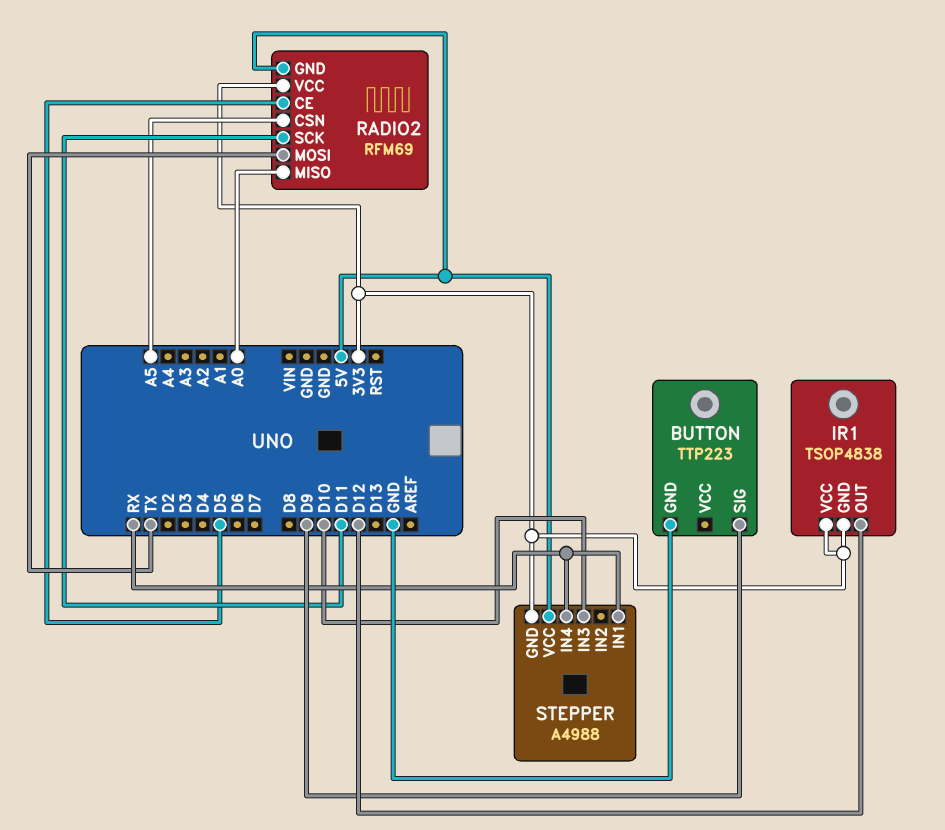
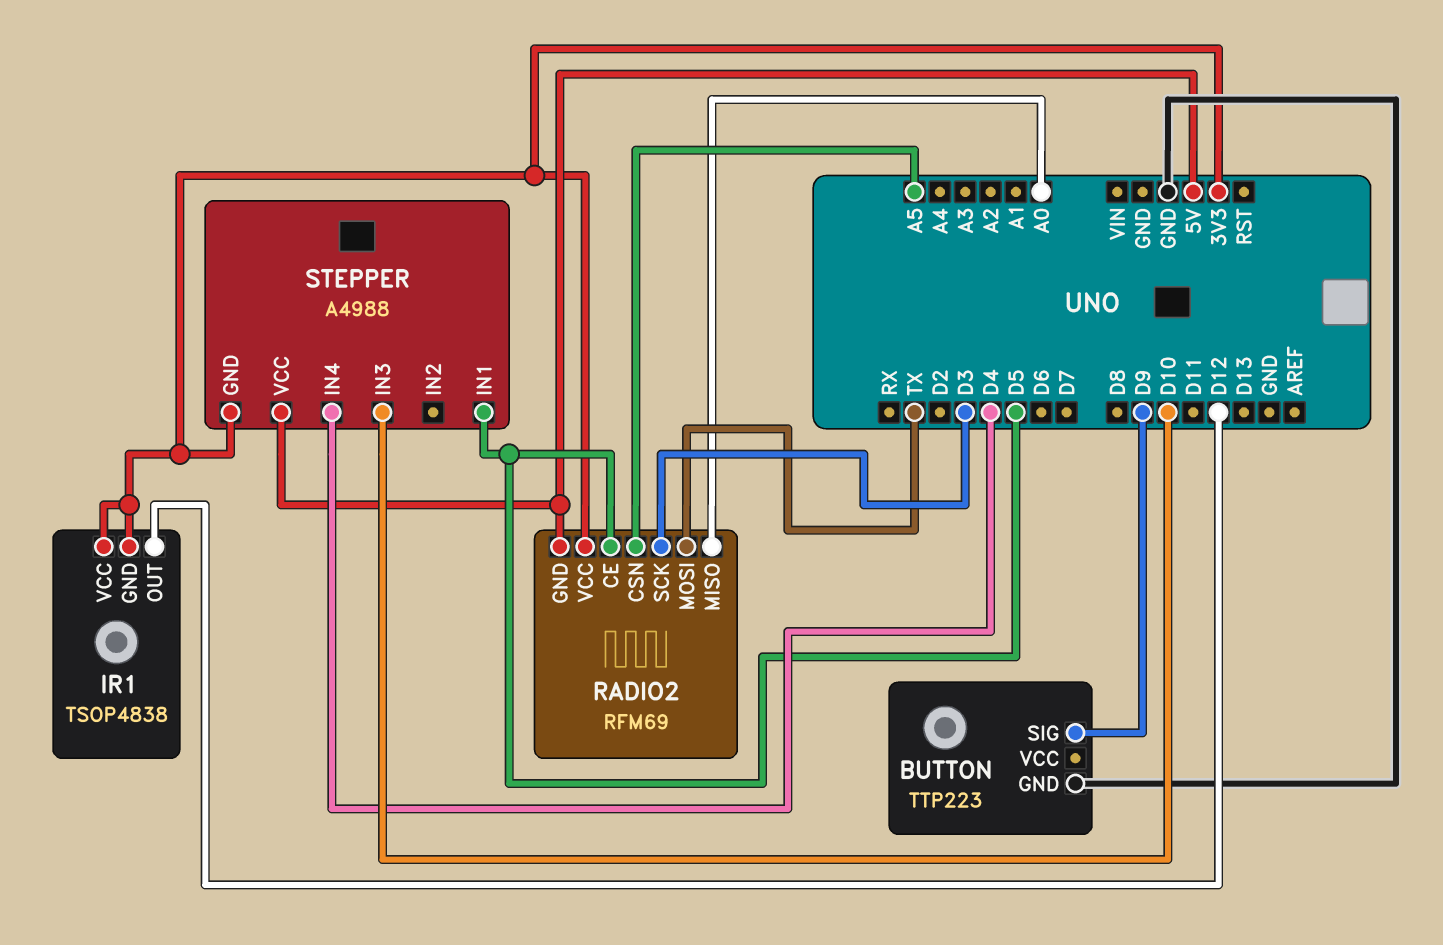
RADIO2 pin SCK: D11 -> D3
STEPPER pin IN1: RX -> D5
STEPPER pin IN4: RX -> D4

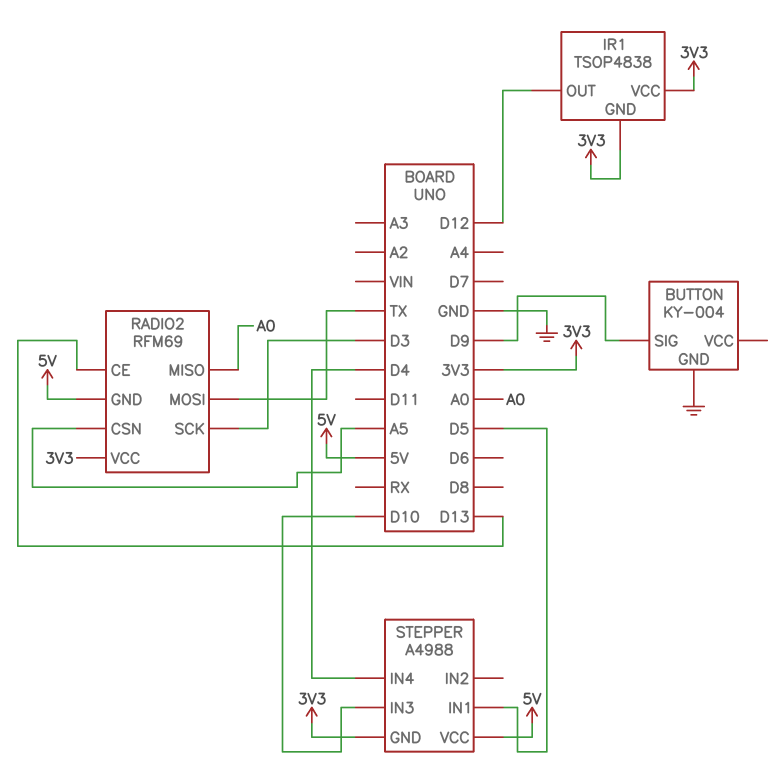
BUTTON: TTP223 -> KY-004
RADIO2 pin CE: D5 -> D13

